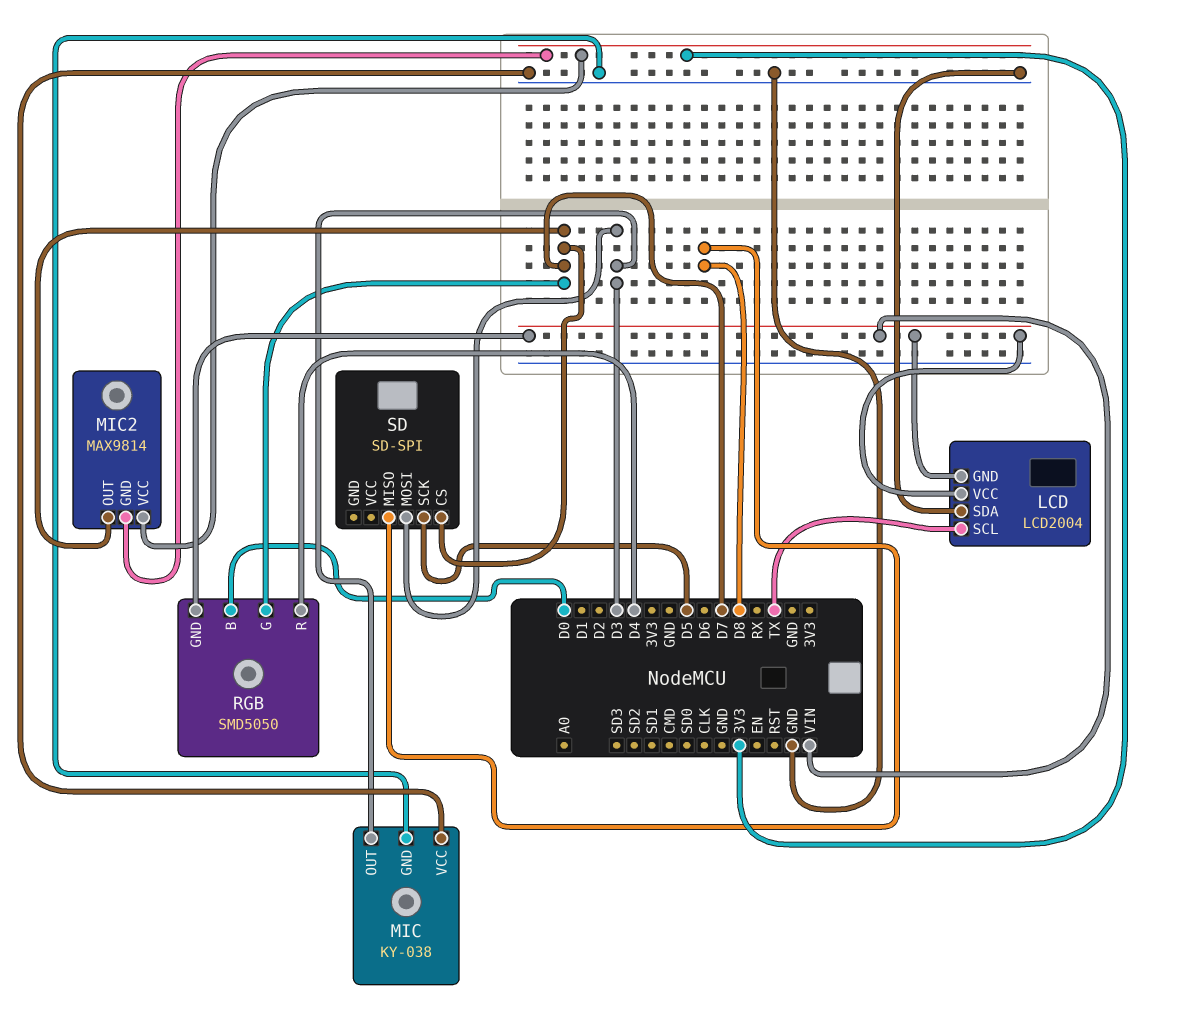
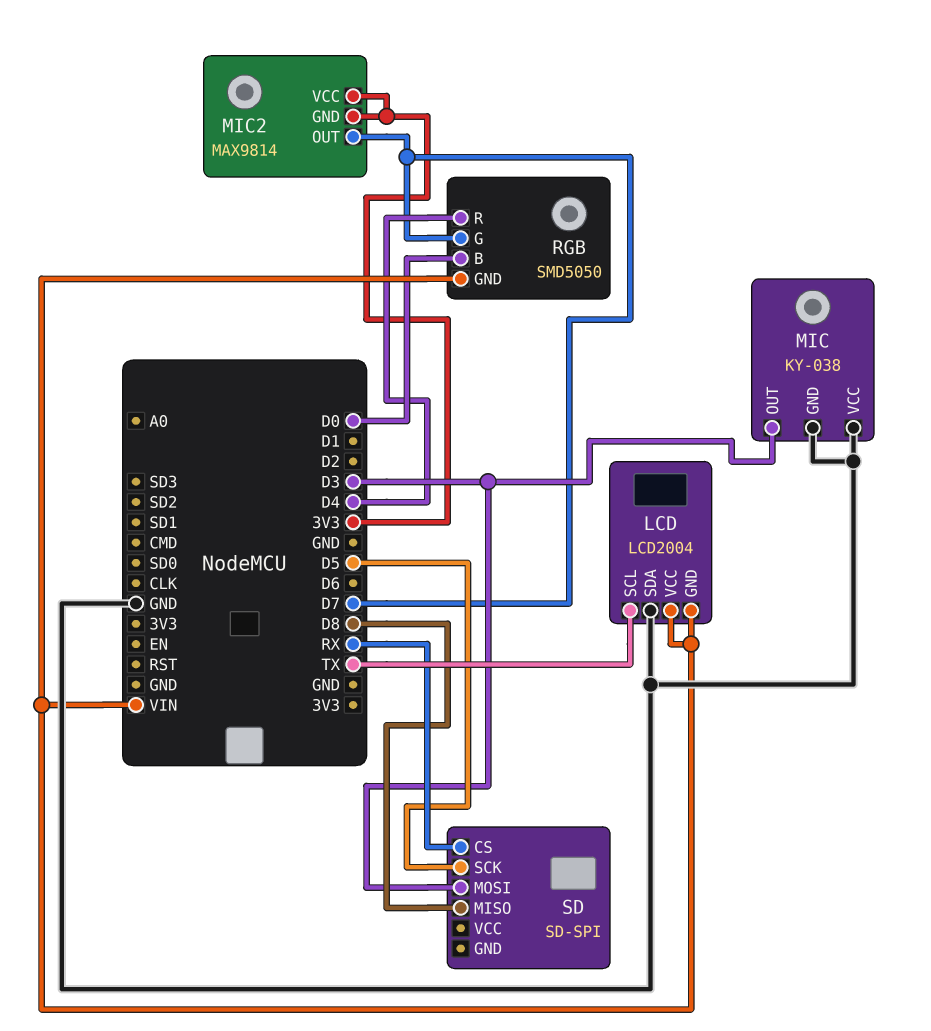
SD pin CS: D7 -> RX

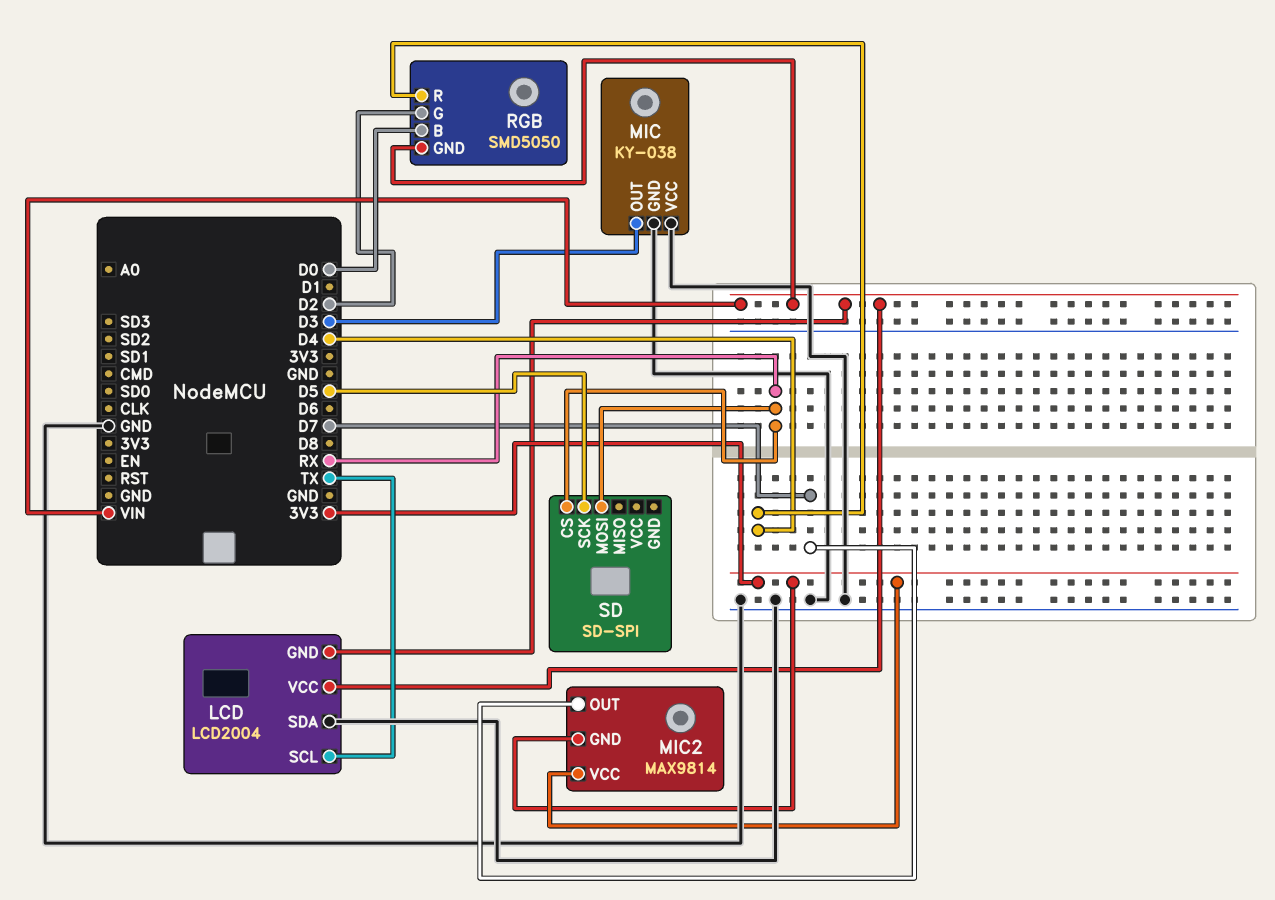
RGB pin G: D7 -> D2
SD pin MISO: D8 -> none
SD pin MOSI: D3 -> RX

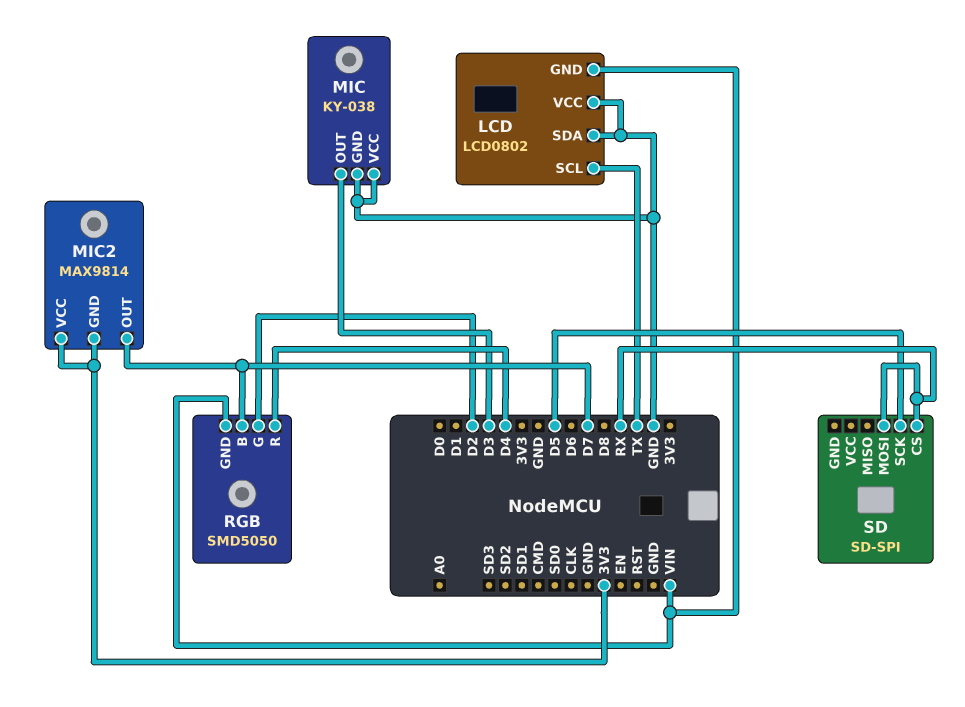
LCD: LCD2004 -> LCD0802
LCD pin VCC: VIN -> GND
RGB pin B: D0 -> D7

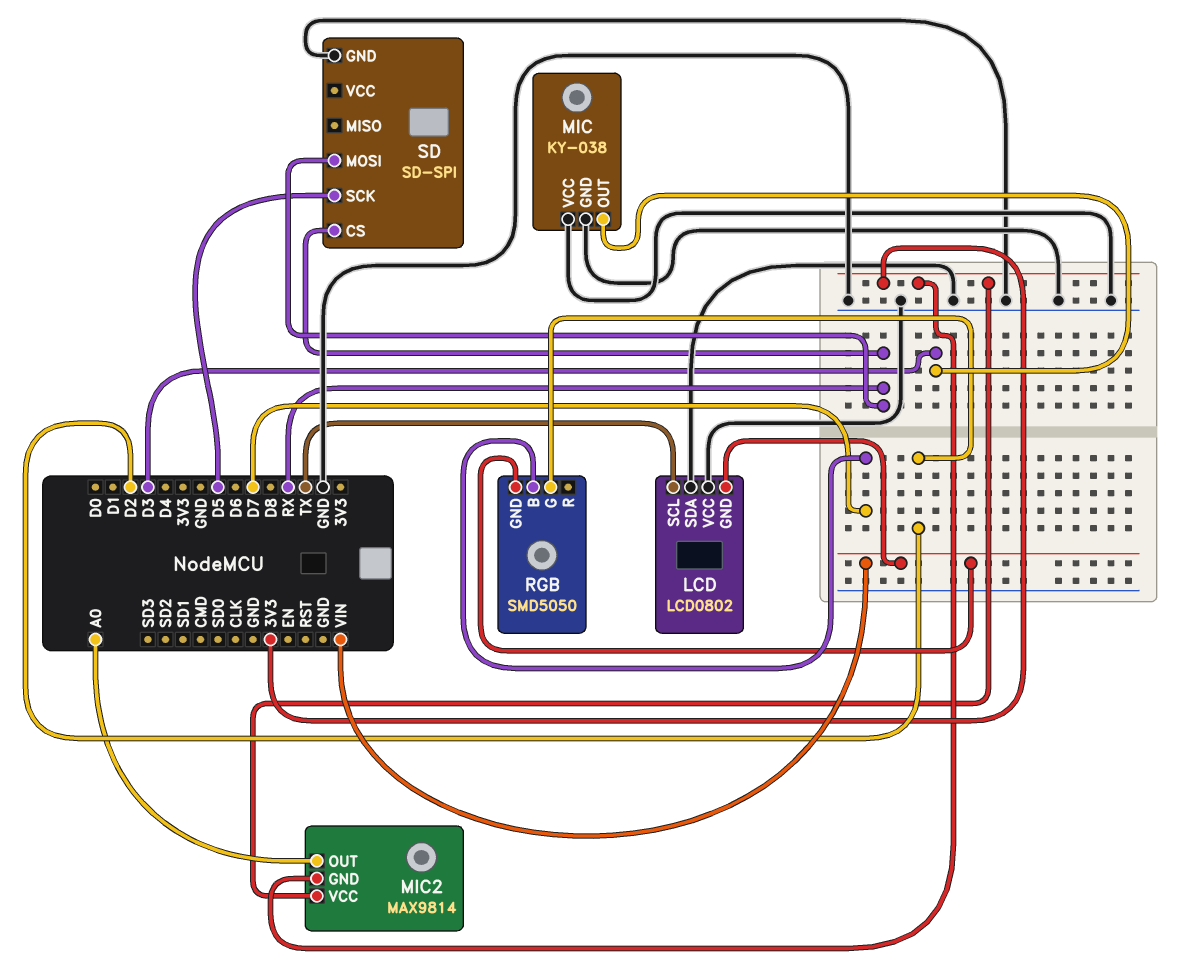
MIC2 pin OUT: D7 -> A0
RGB pin R: D4 -> none
SD pin GND: none -> GND

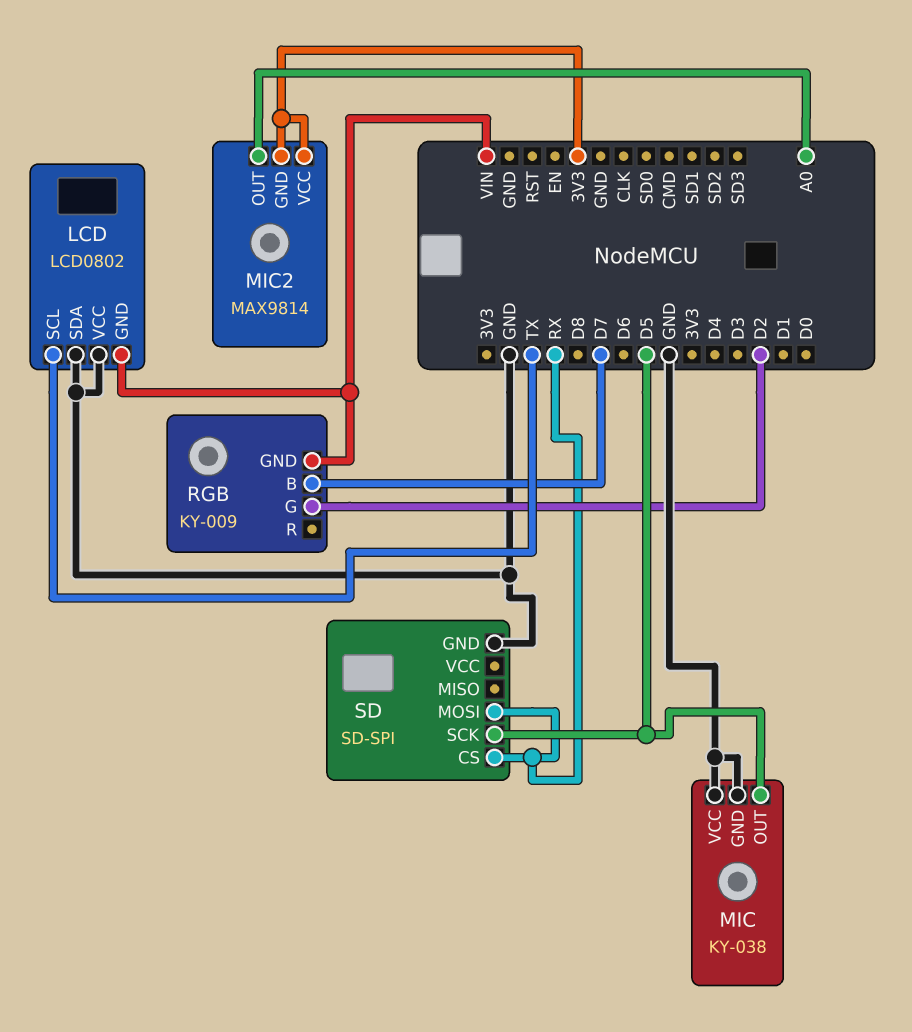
MIC pin OUT: D3 -> D5
RGB: SMD5050 -> KY-009

